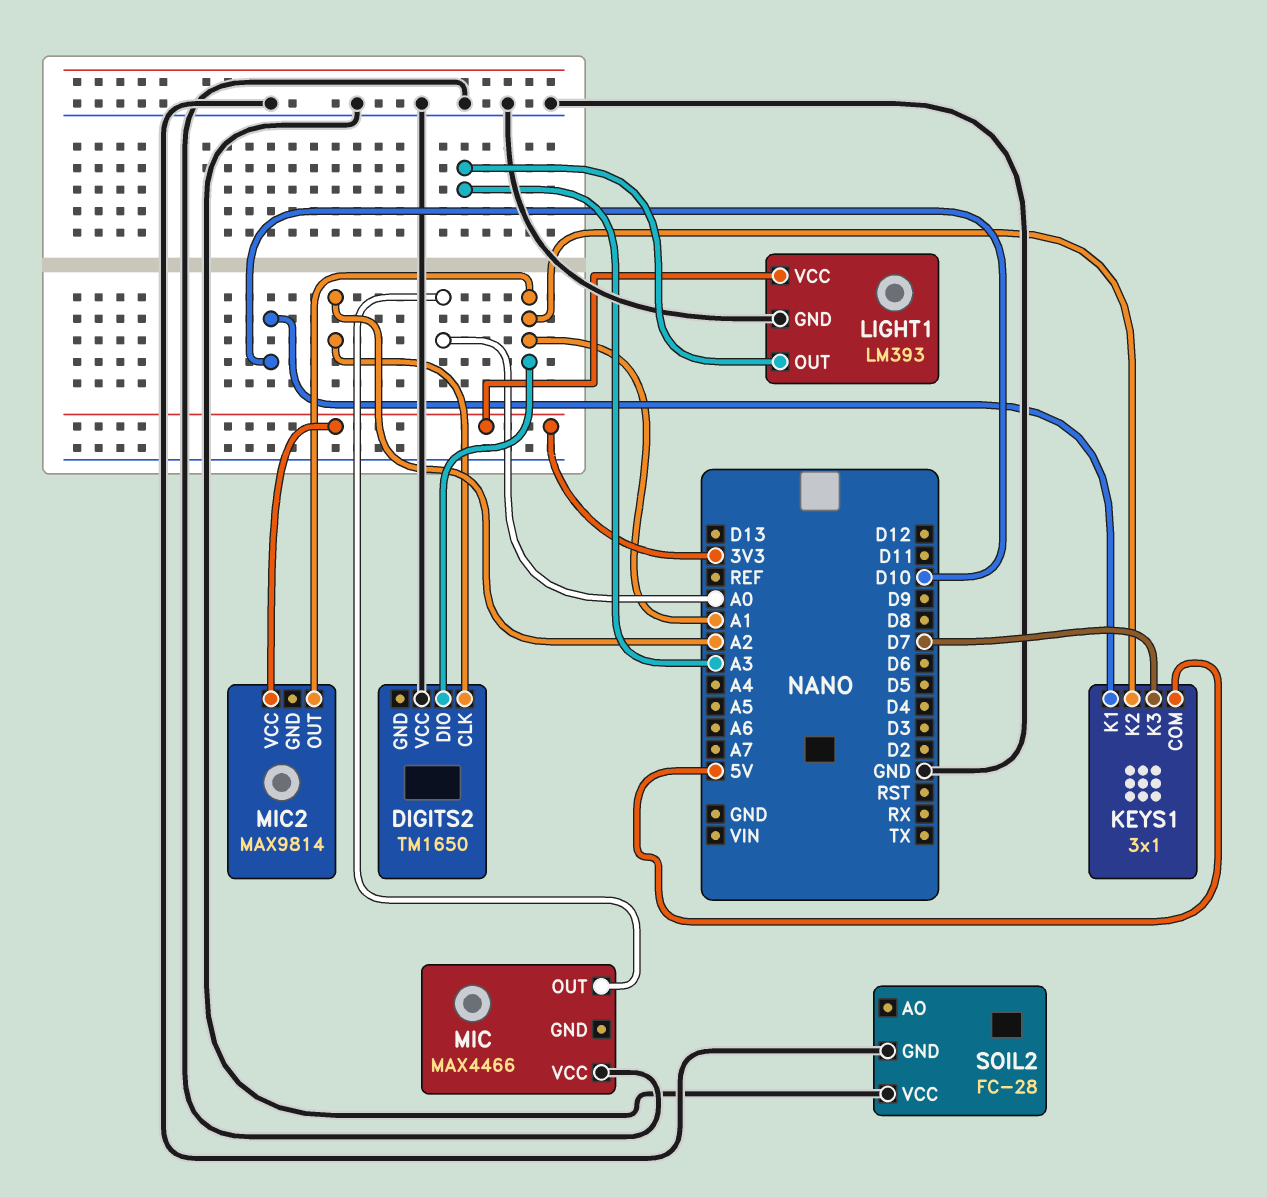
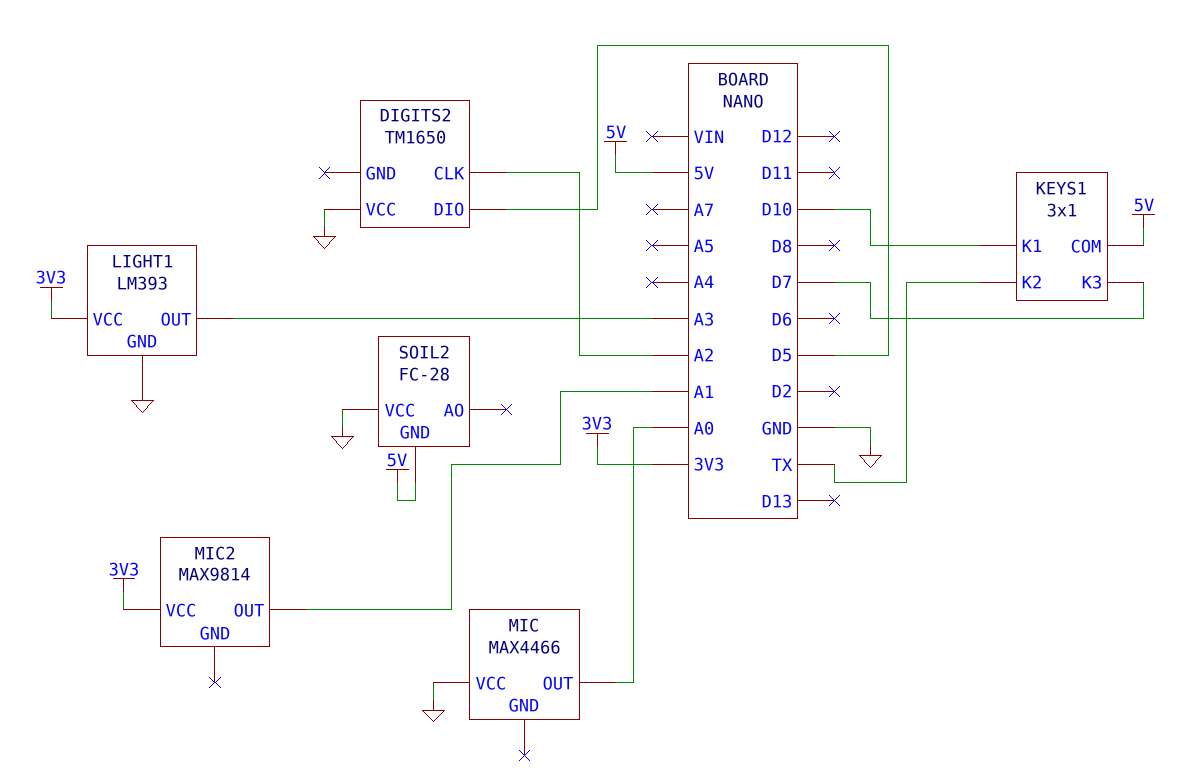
DIGITS2 pin DIO: A1 -> D5
KEYS1 pin K2: A1 -> TX
SOIL2 pin GND: GND -> 5V

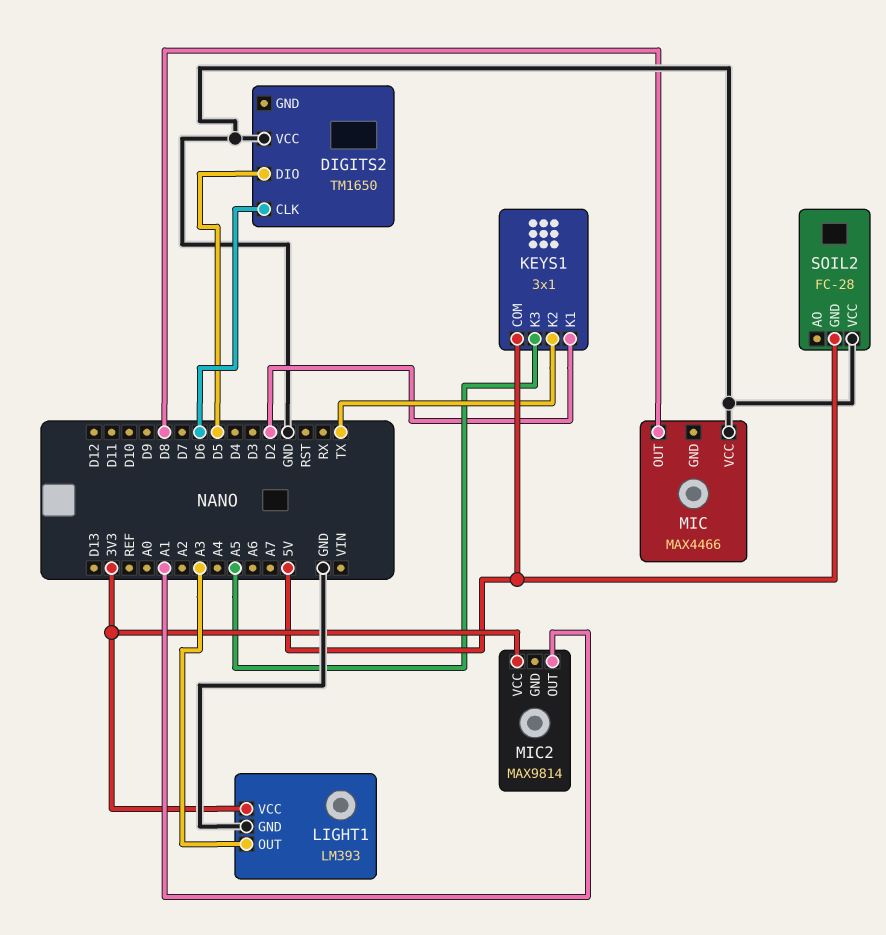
DIGITS2 pin CLK: A2 -> D6
KEYS1 pin K1: D10 -> D2
KEYS1 pin K3: D7 -> A5
MIC pin OUT: A0 -> D8

